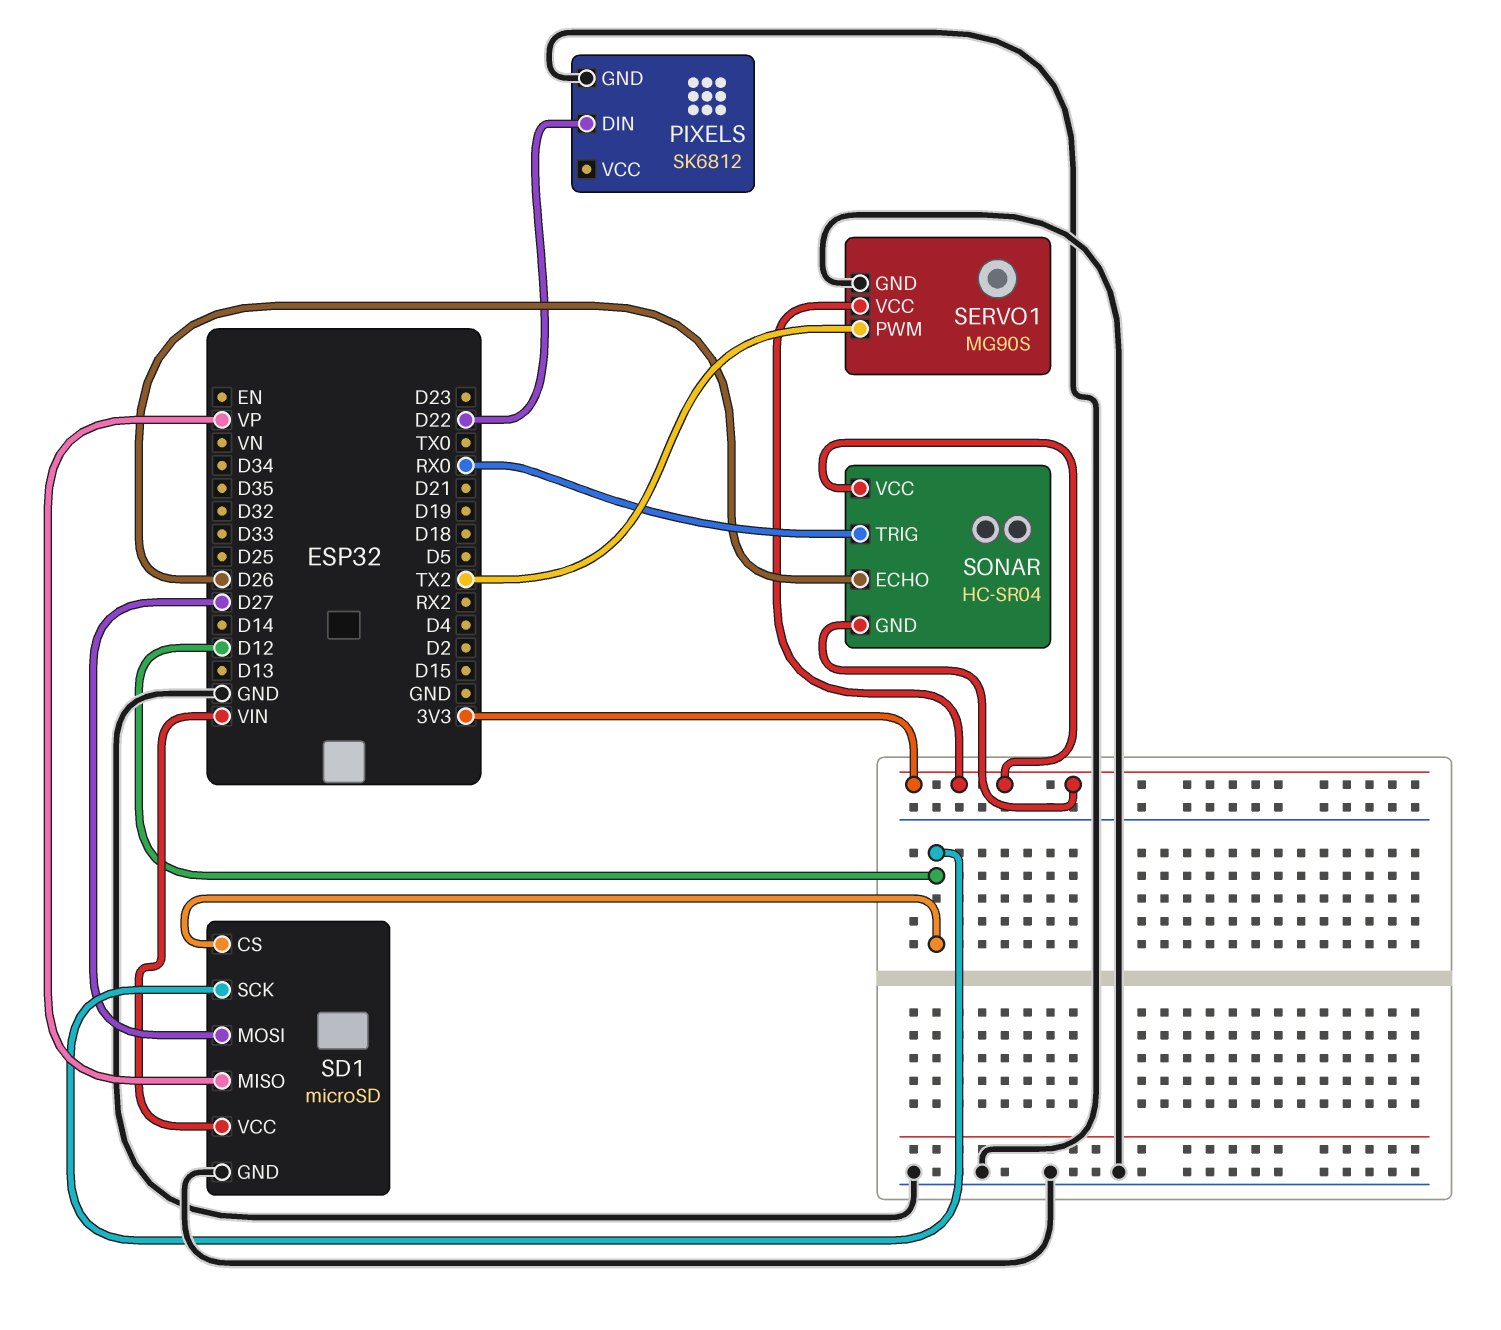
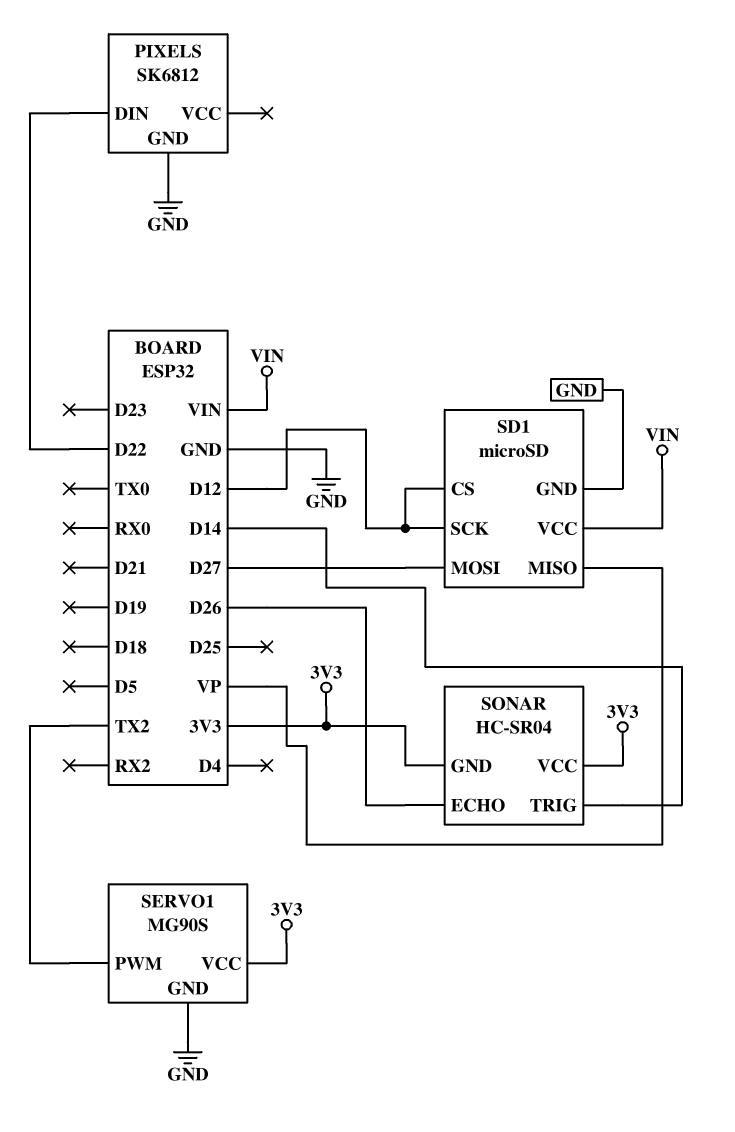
SONAR pin TRIG: RX0 -> D14

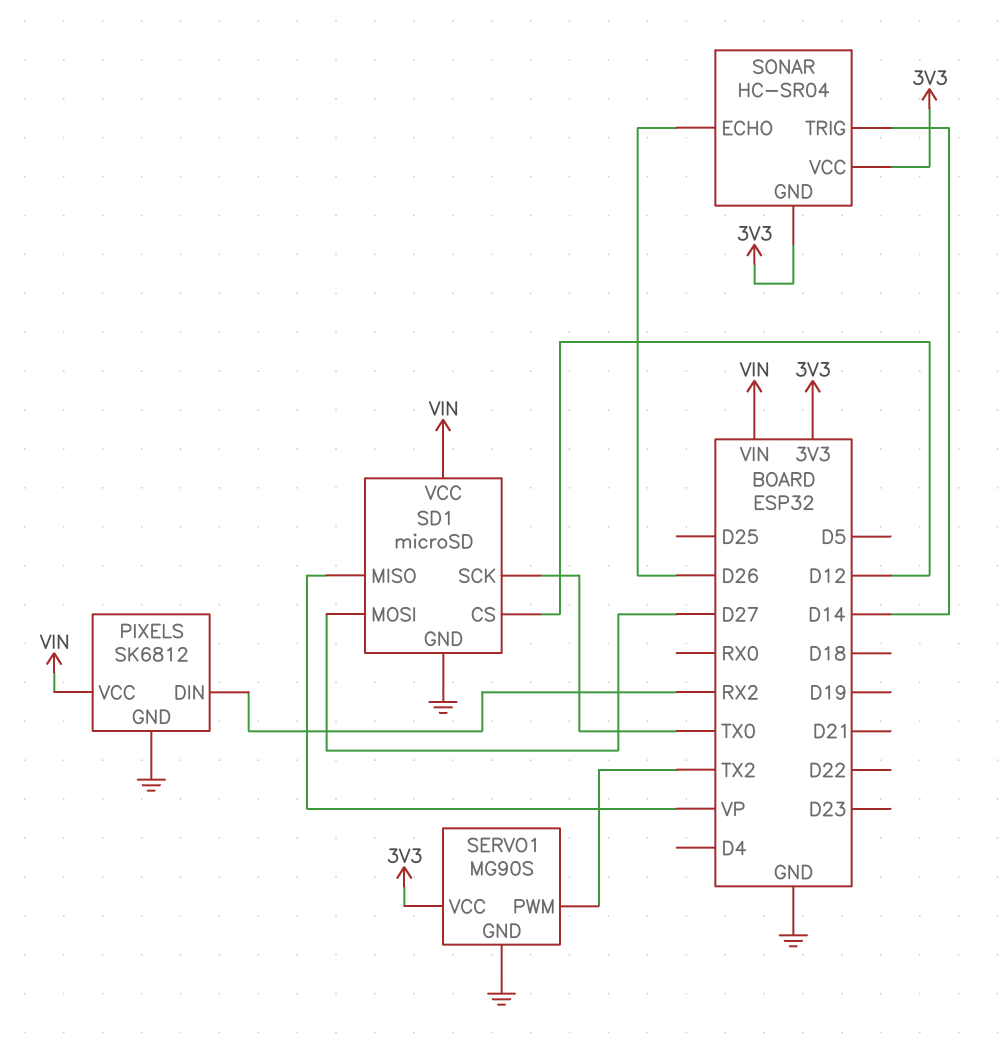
PIXELS pin DIN: D22 -> RX2
PIXELS pin VCC: none -> VIN
SD1 pin SCK: D12 -> TX0

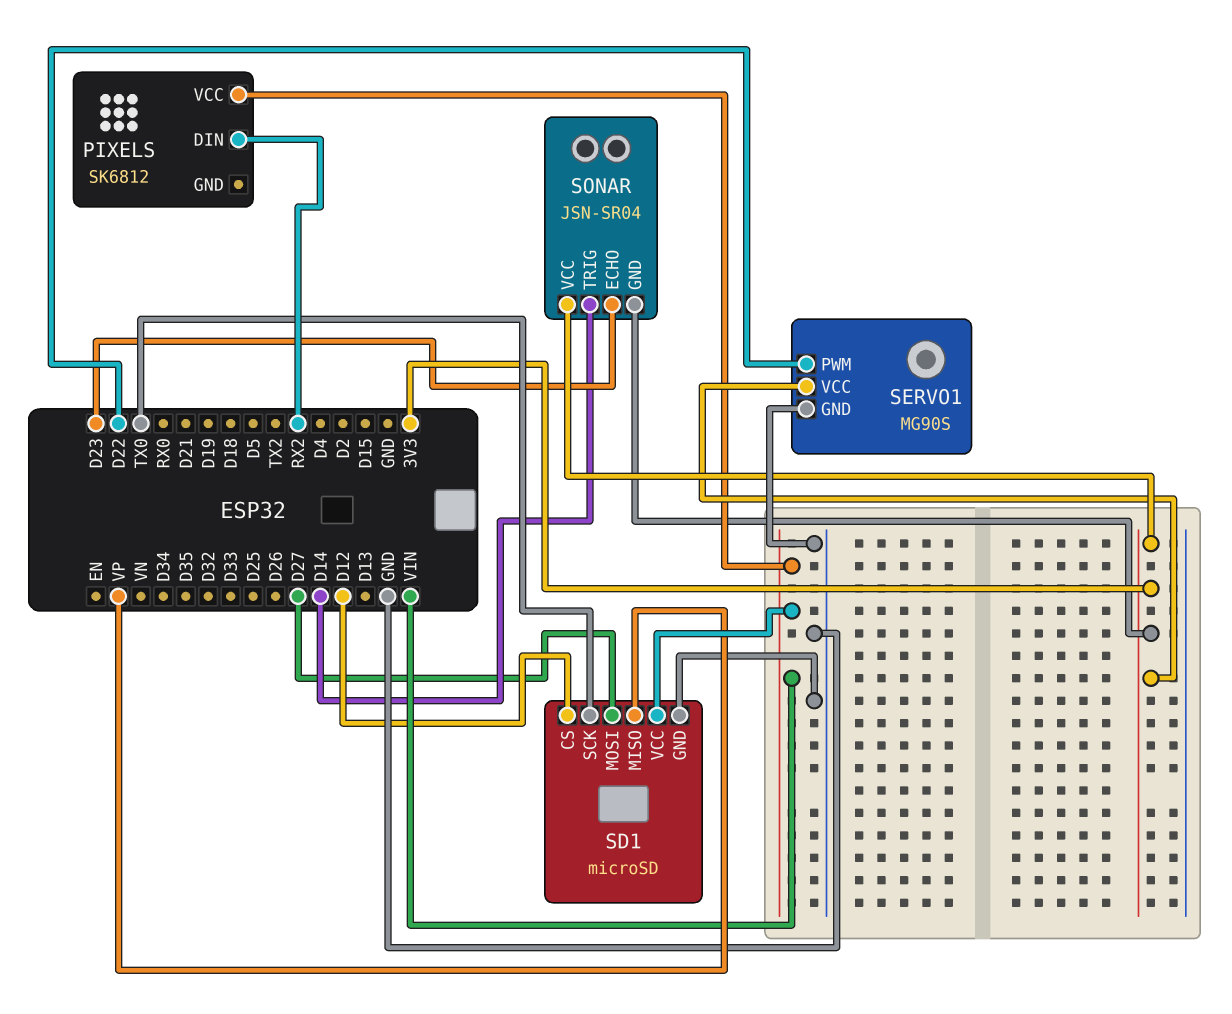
PIXELS pin GND: GND -> none
SERVO1 pin PWM: TX2 -> D22
SONAR: HC-SR04 -> JSN-SR04
SONAR pin ECHO: D26 -> D23

